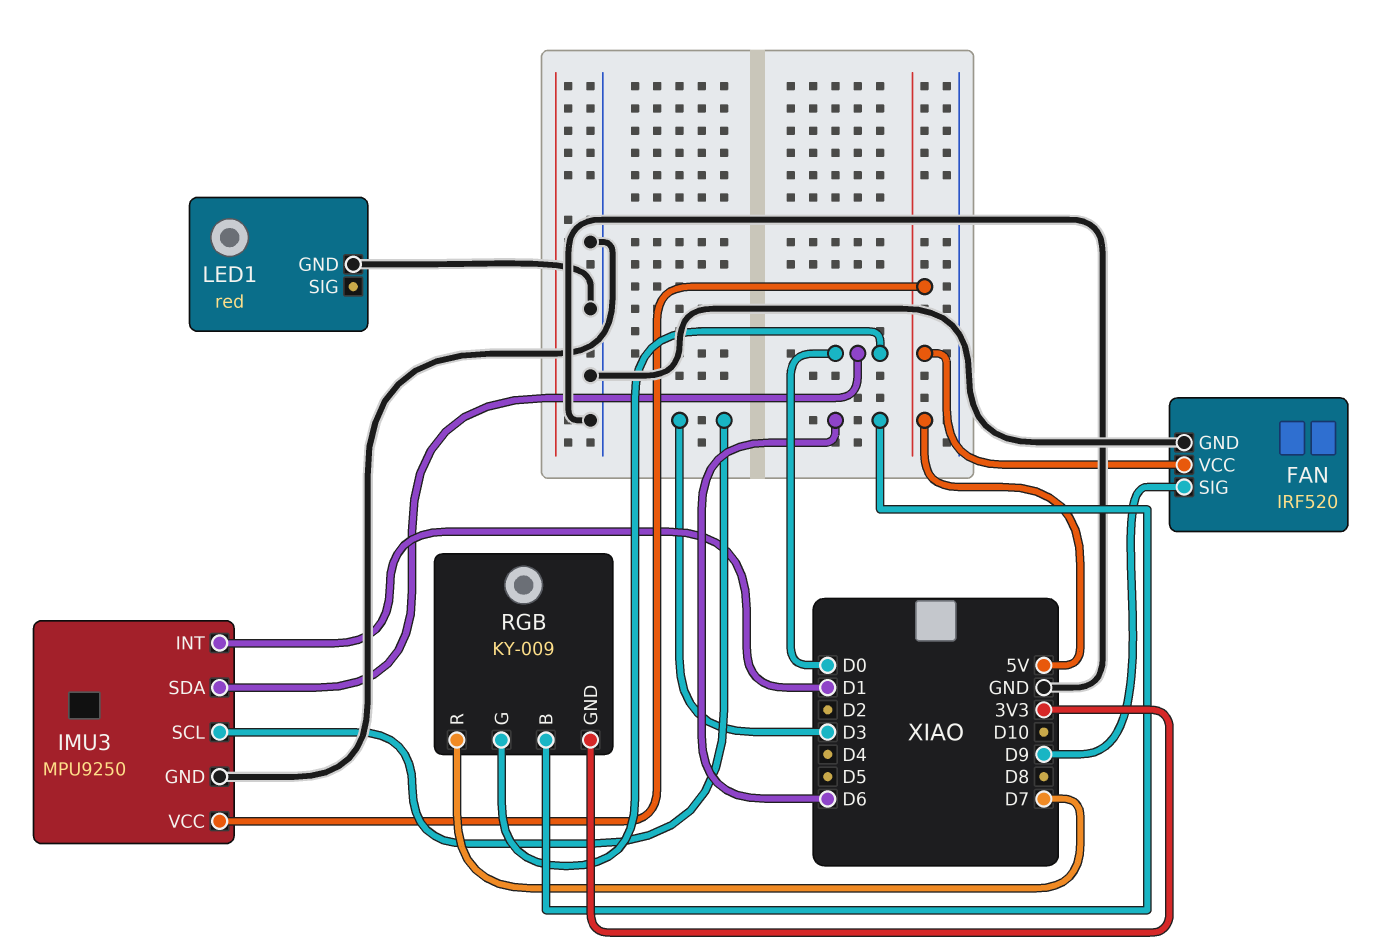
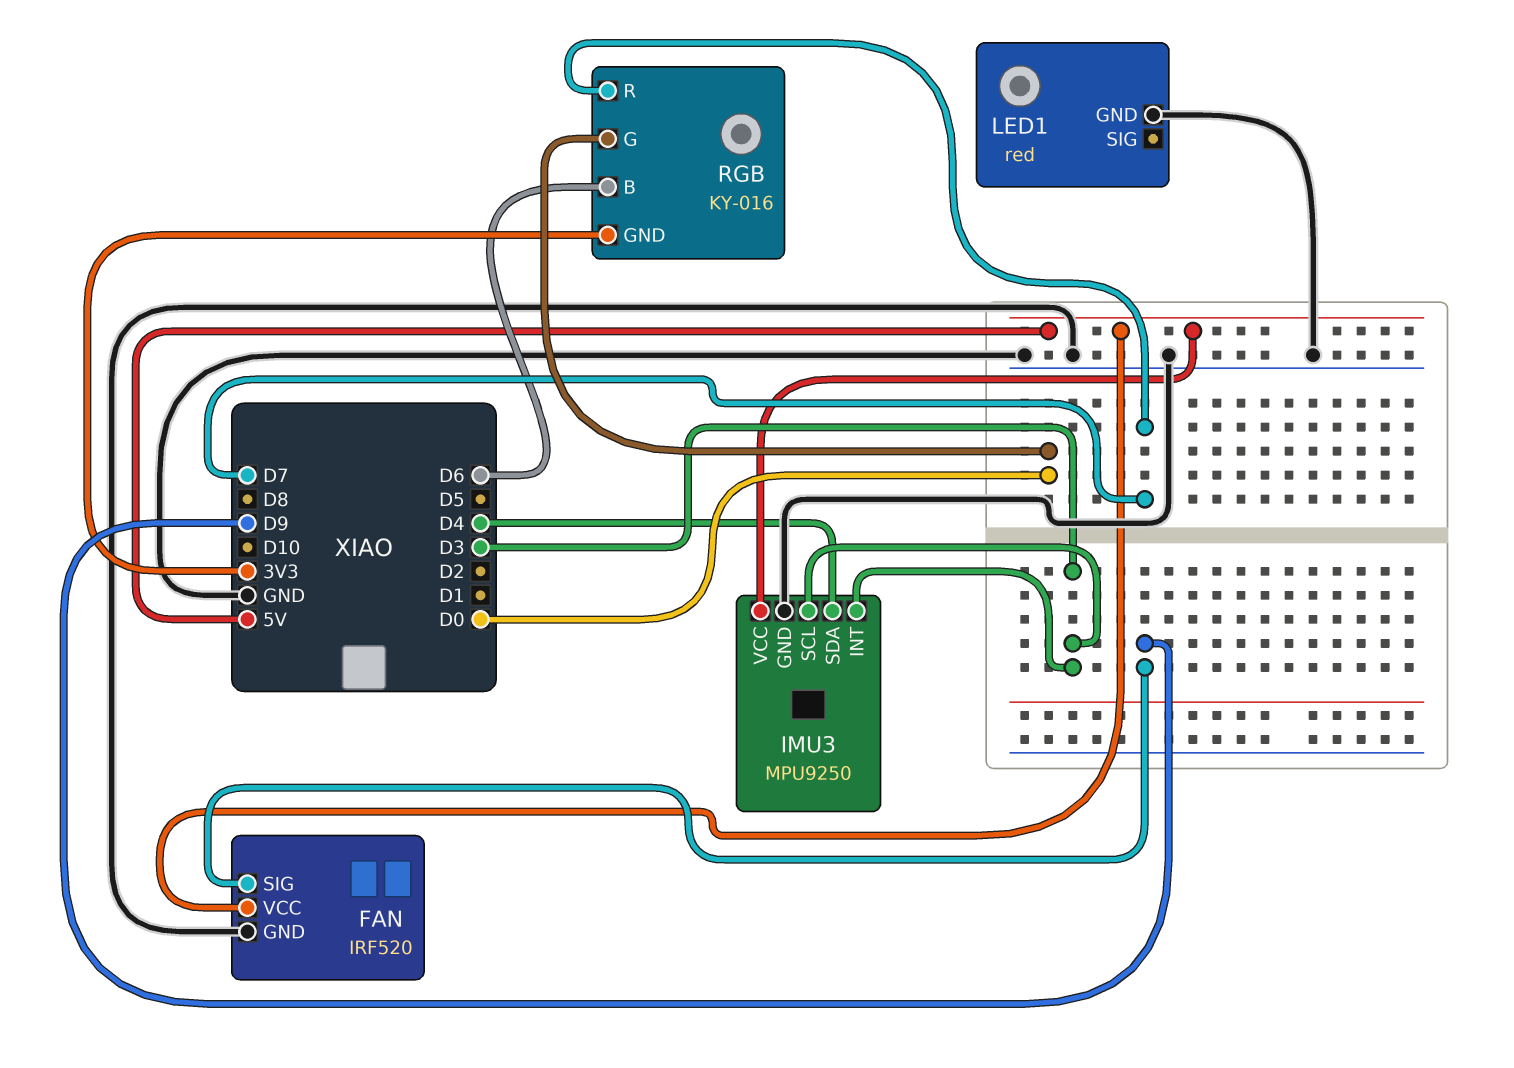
IMU3 pin INT: D1 -> D3
IMU3 pin SDA: D0 -> D4
RGB: KY-009 -> KY-016

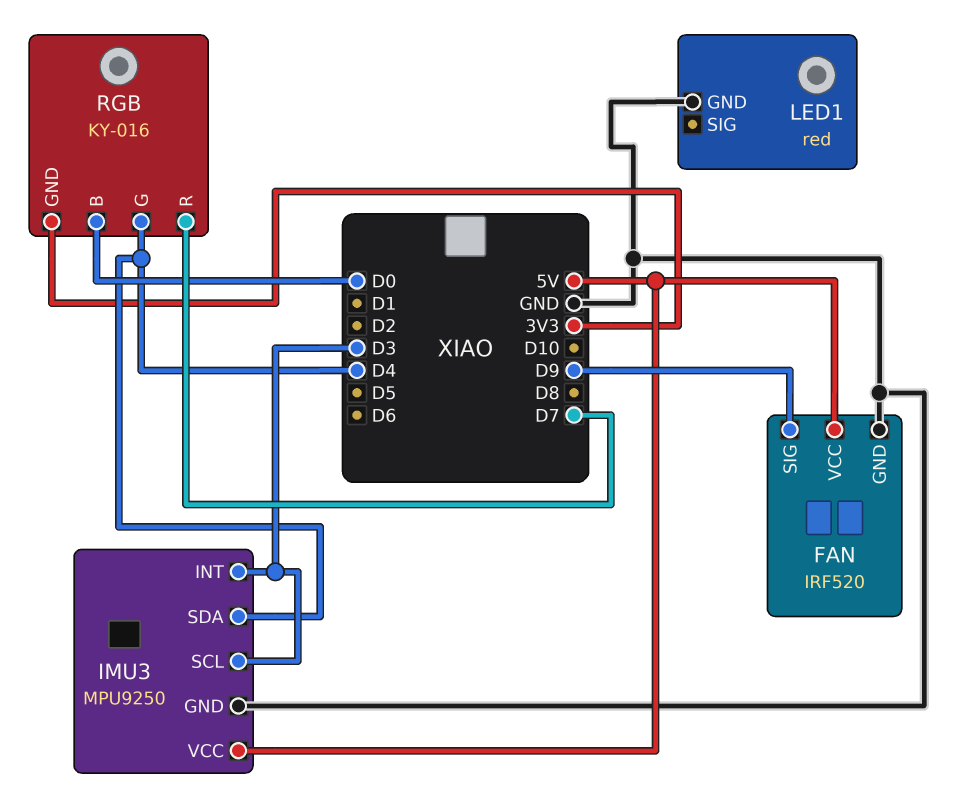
RGB pin B: D6 -> D0
RGB pin G: D0 -> D4

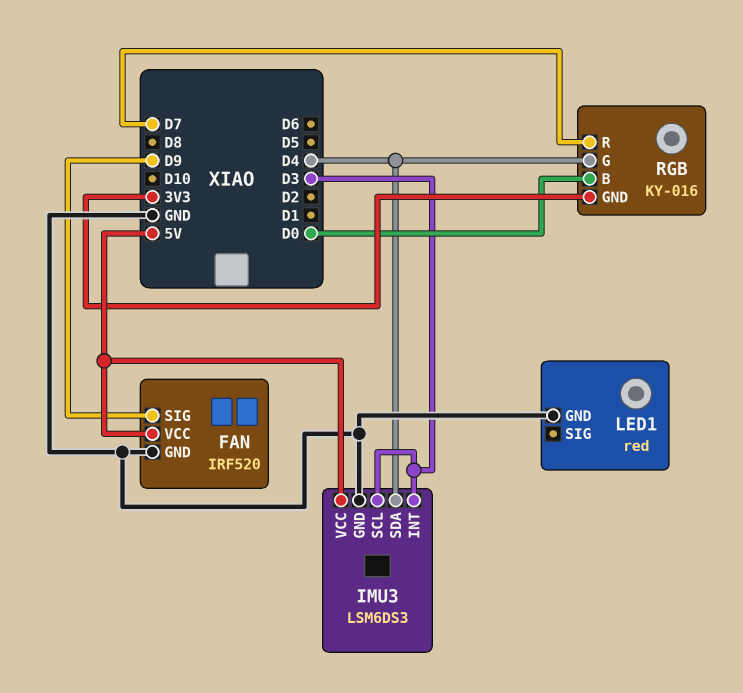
IMU3: MPU9250 -> LSM6DS3

